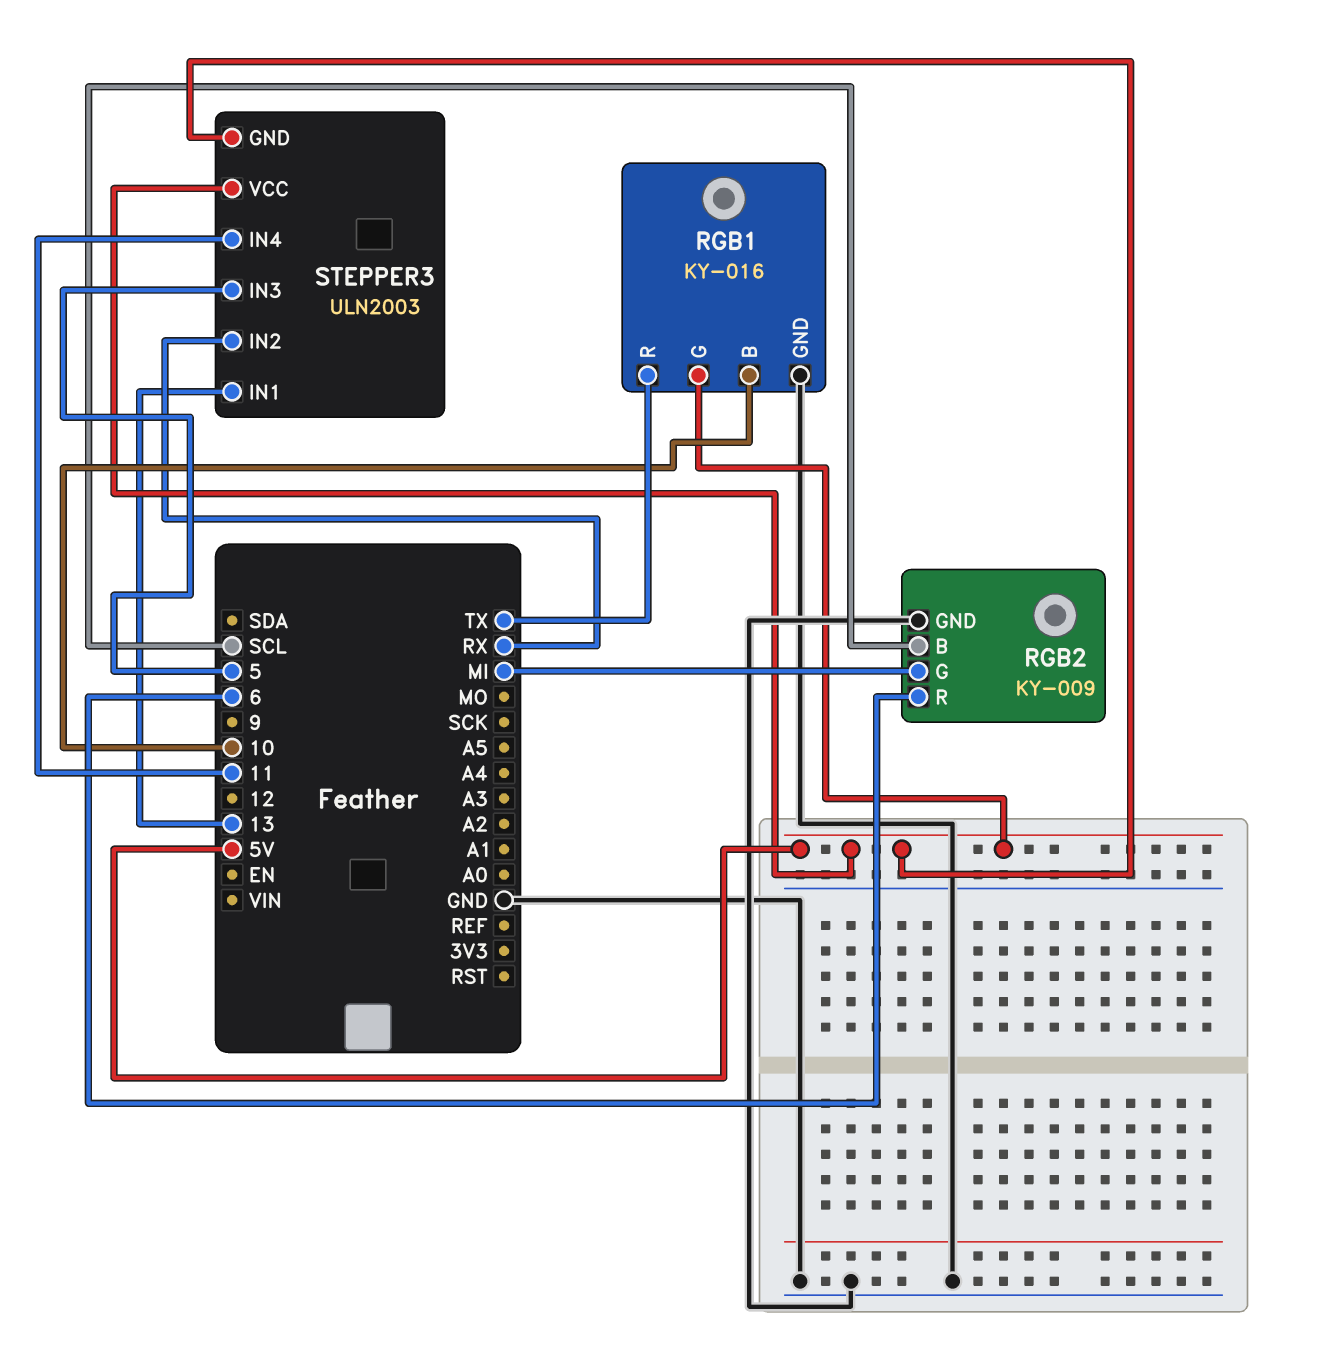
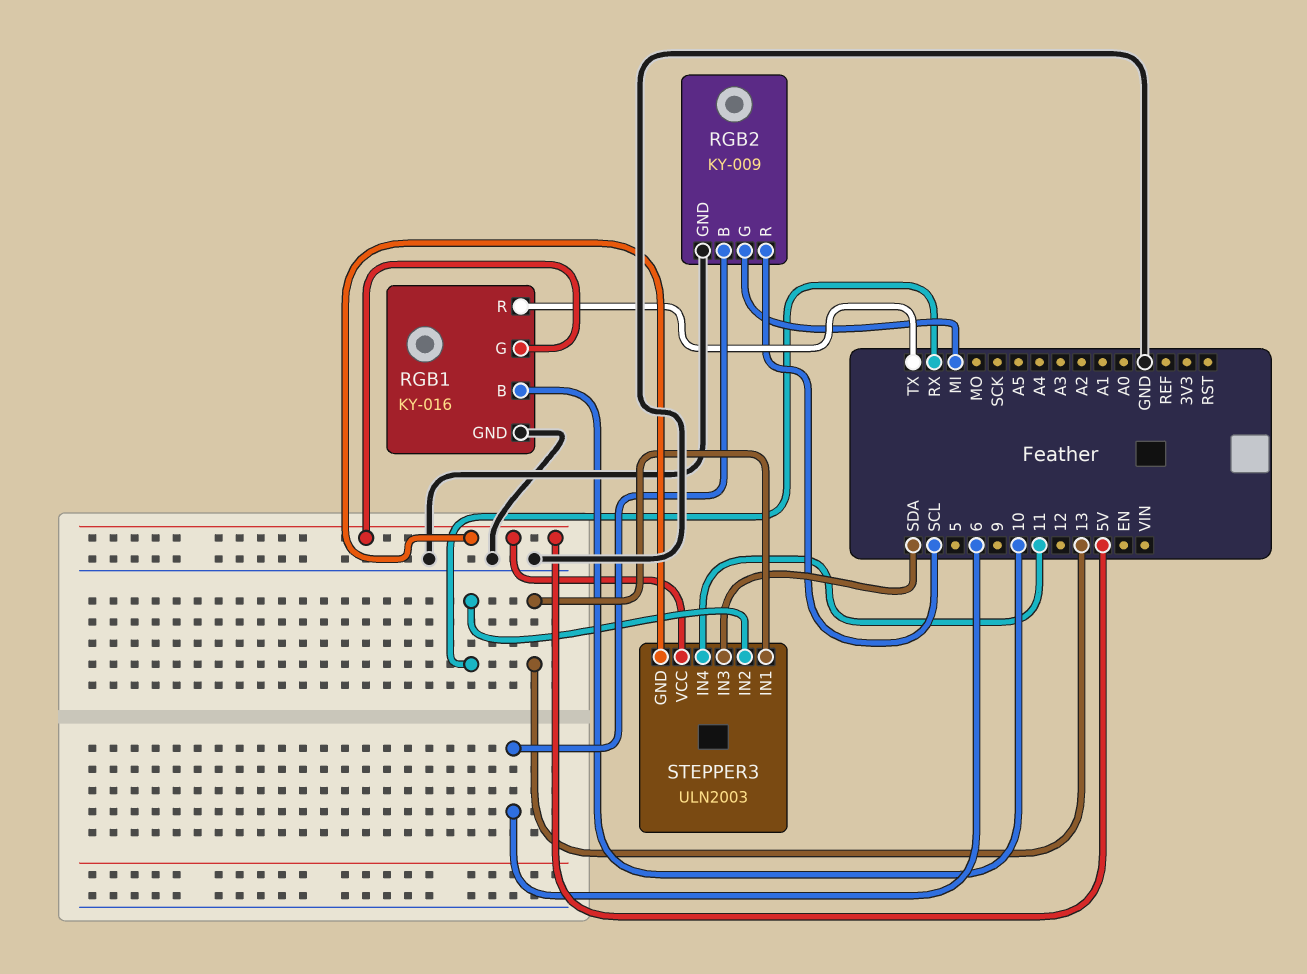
RGB2 pin B: SCL -> 6
RGB2 pin R: 6 -> SCL
STEPPER3 pin IN3: 5 -> SDA

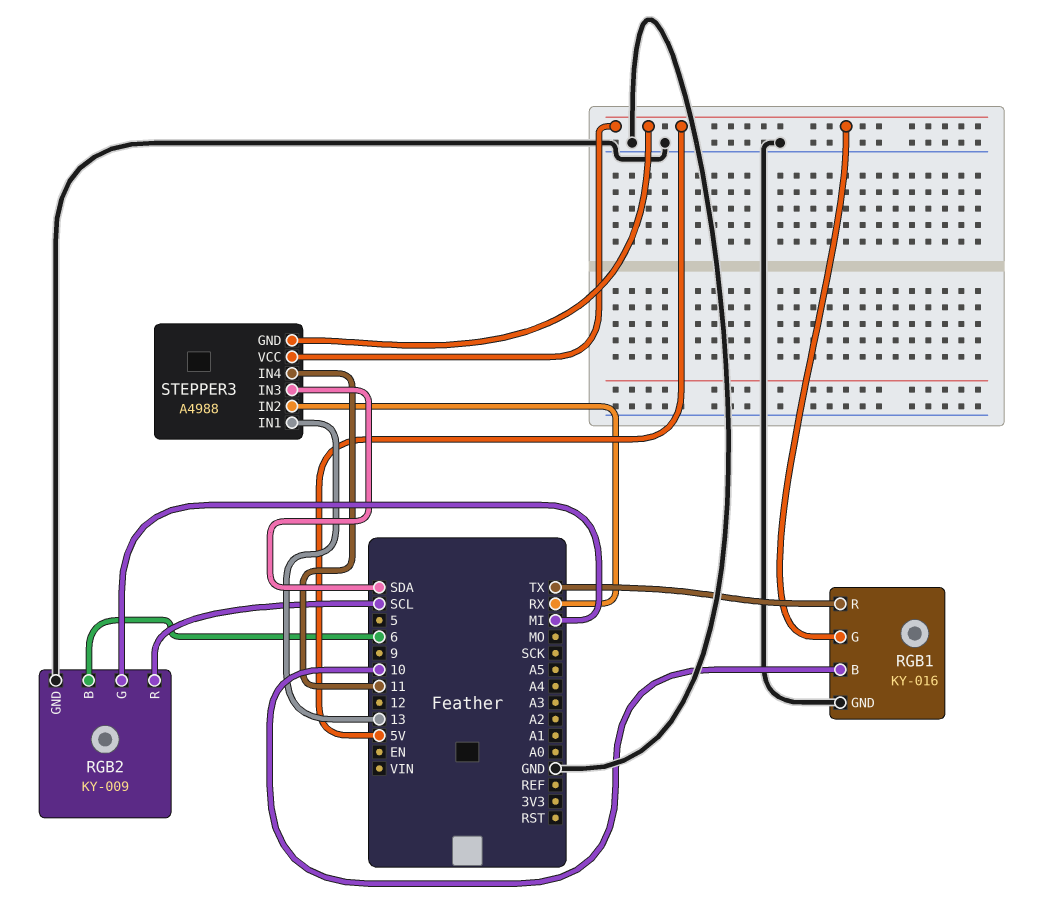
STEPPER3: ULN2003 -> A4988

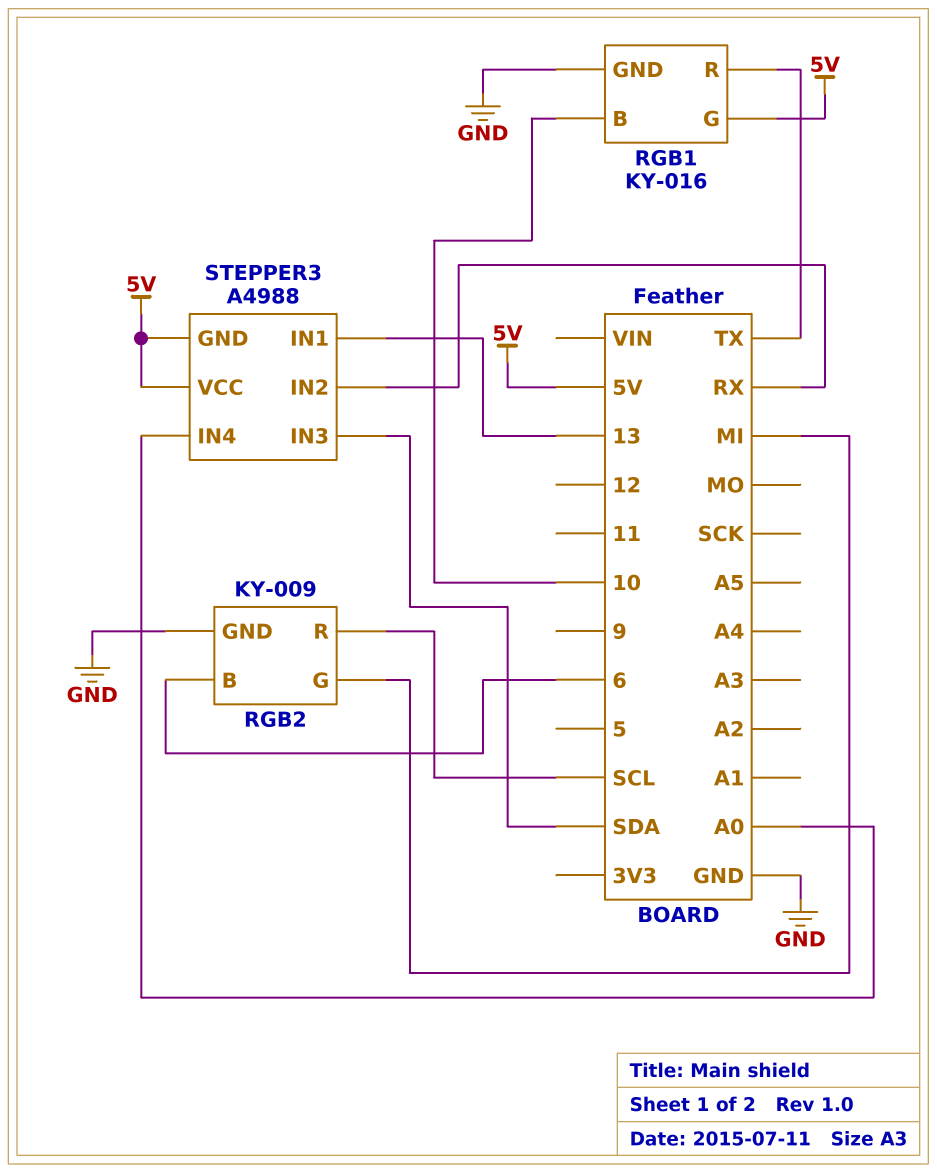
STEPPER3 pin IN4: 11 -> A0

